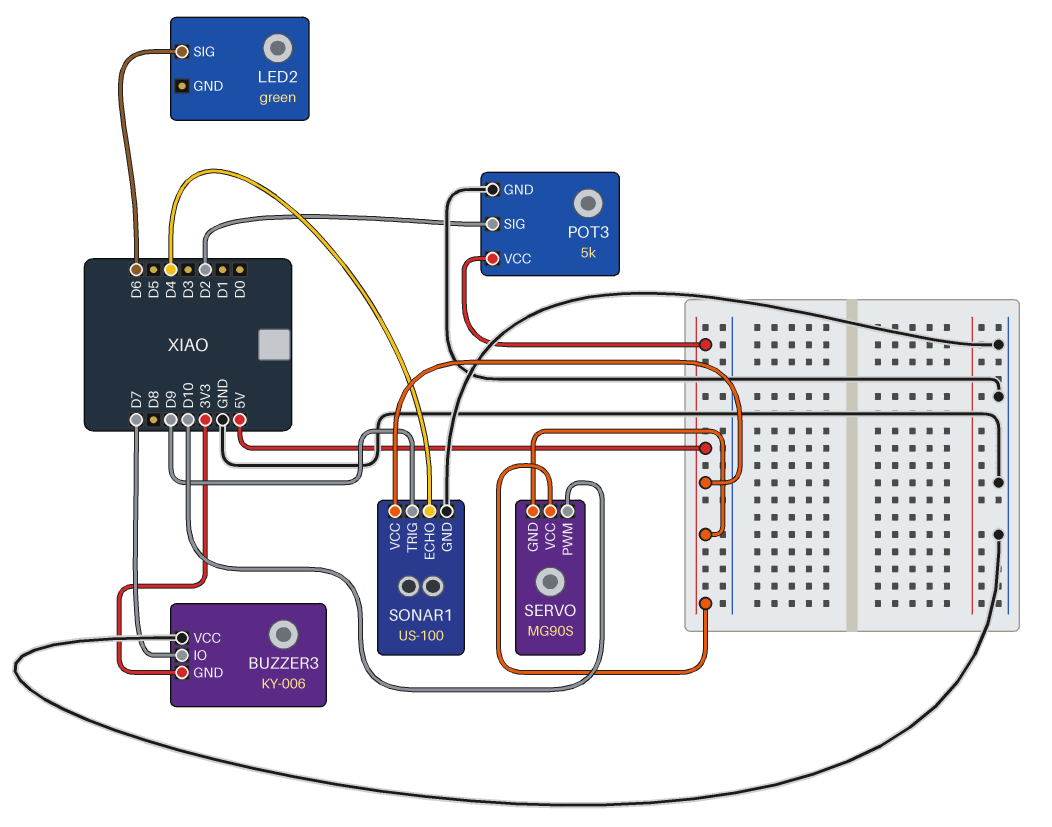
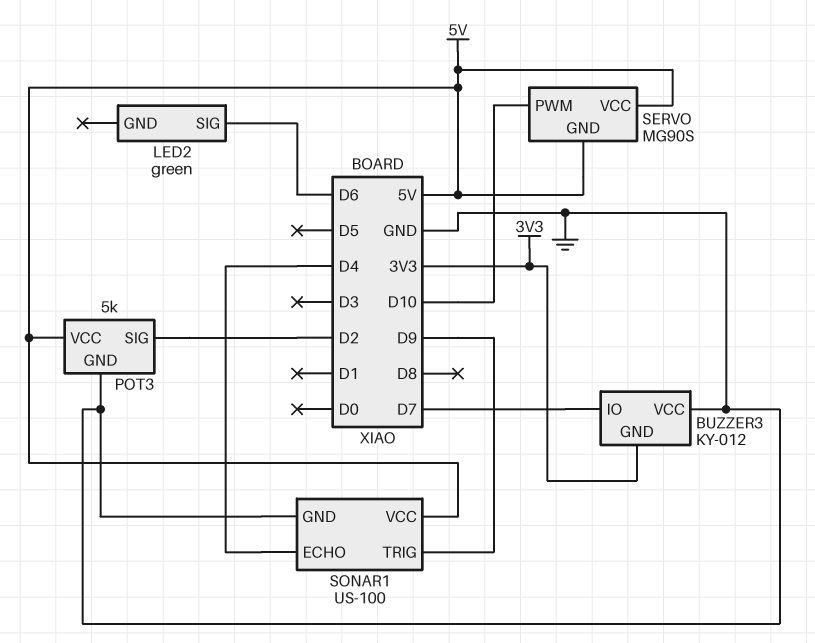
BUZZER3: KY-006 -> KY-012

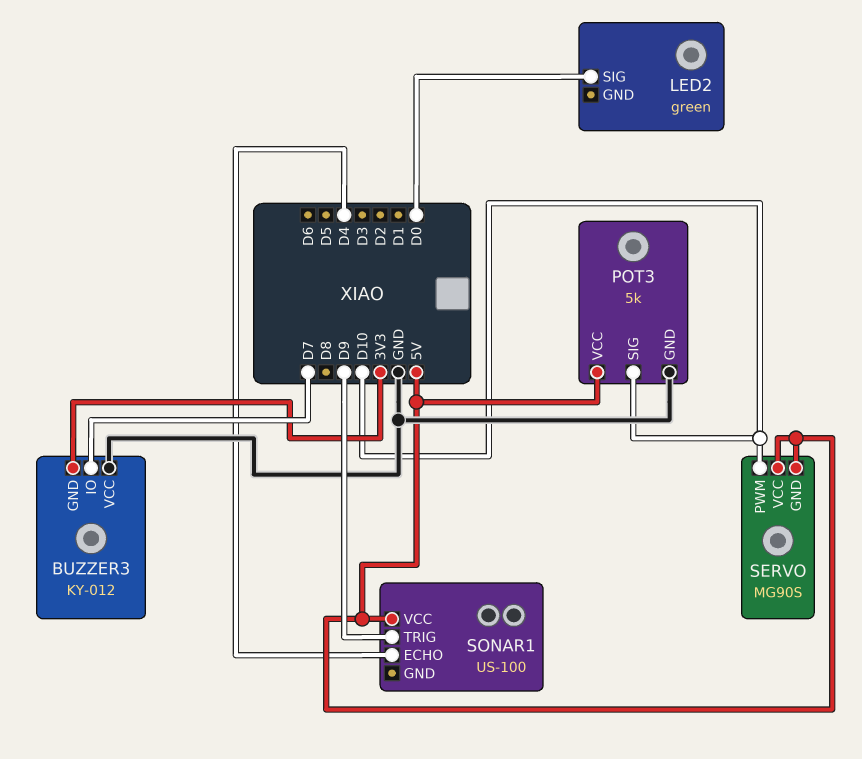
LED2 pin SIG: D6 -> D0
POT3 pin SIG: D2 -> D10
SONAR1 pin GND: GND -> none

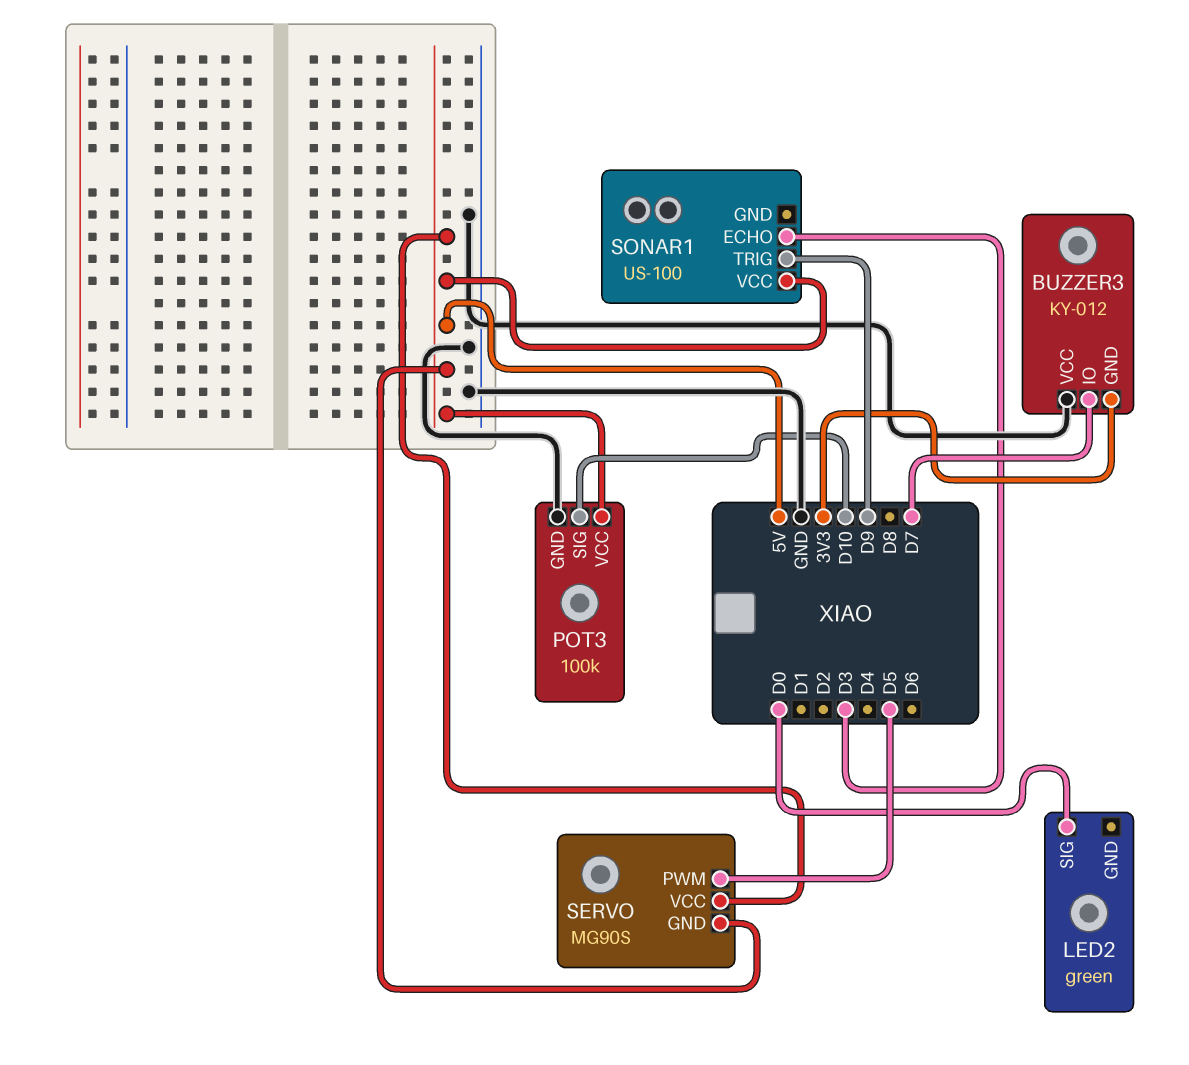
POT3: 5k -> 100k
SERVO pin PWM: D10 -> D5
SONAR1 pin ECHO: D4 -> D3

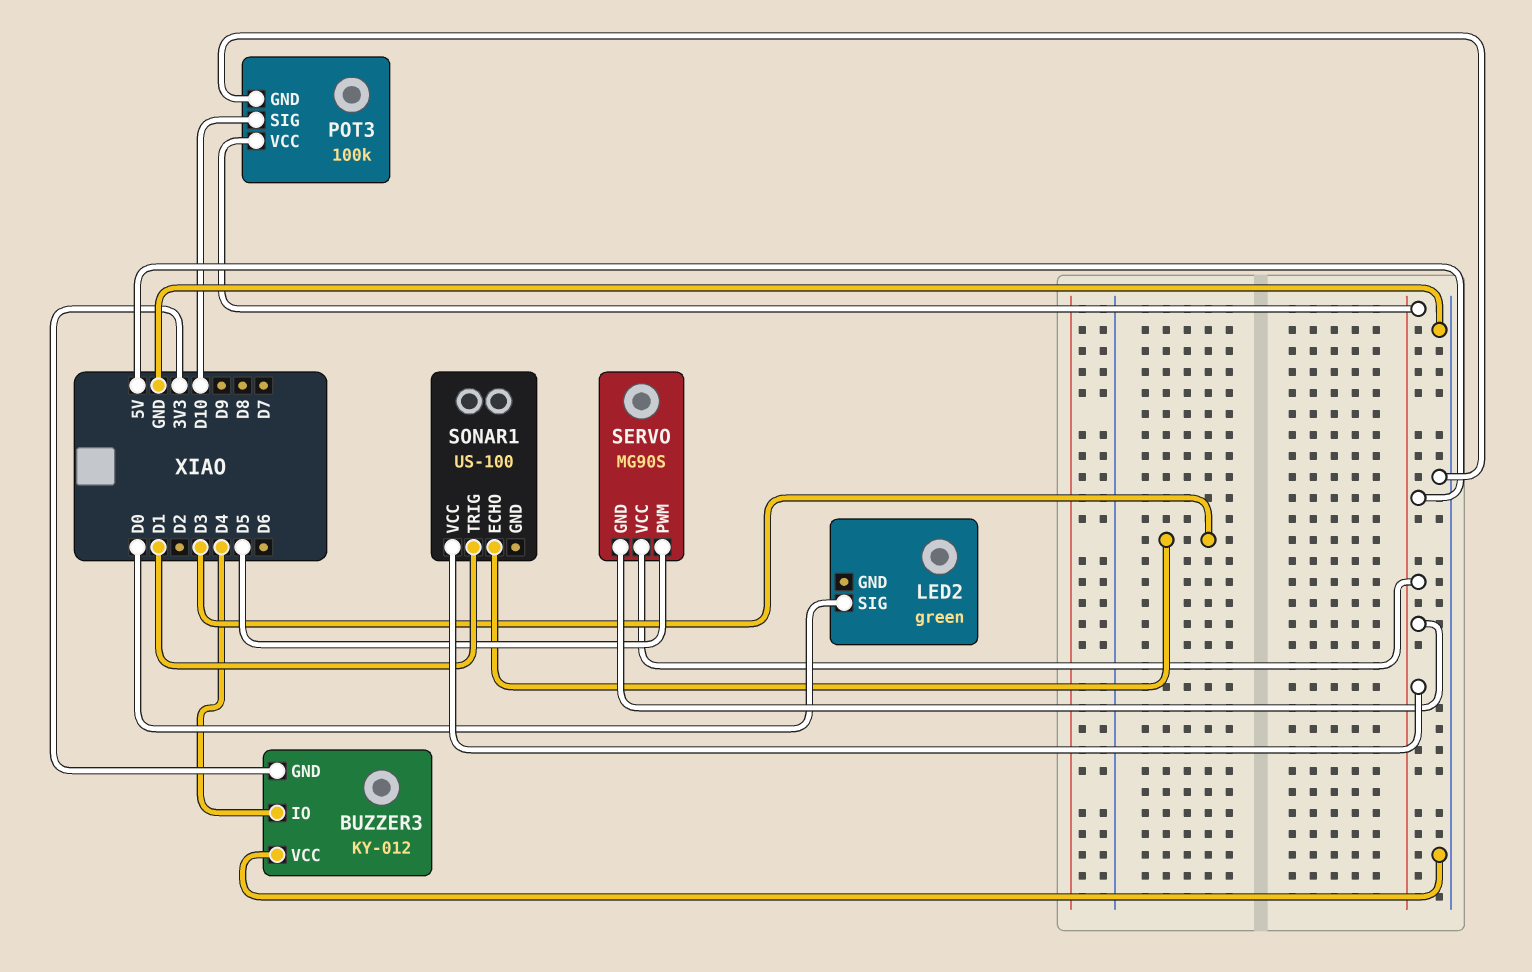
BUZZER3 pin IO: D7 -> D4
SONAR1 pin TRIG: D9 -> D1

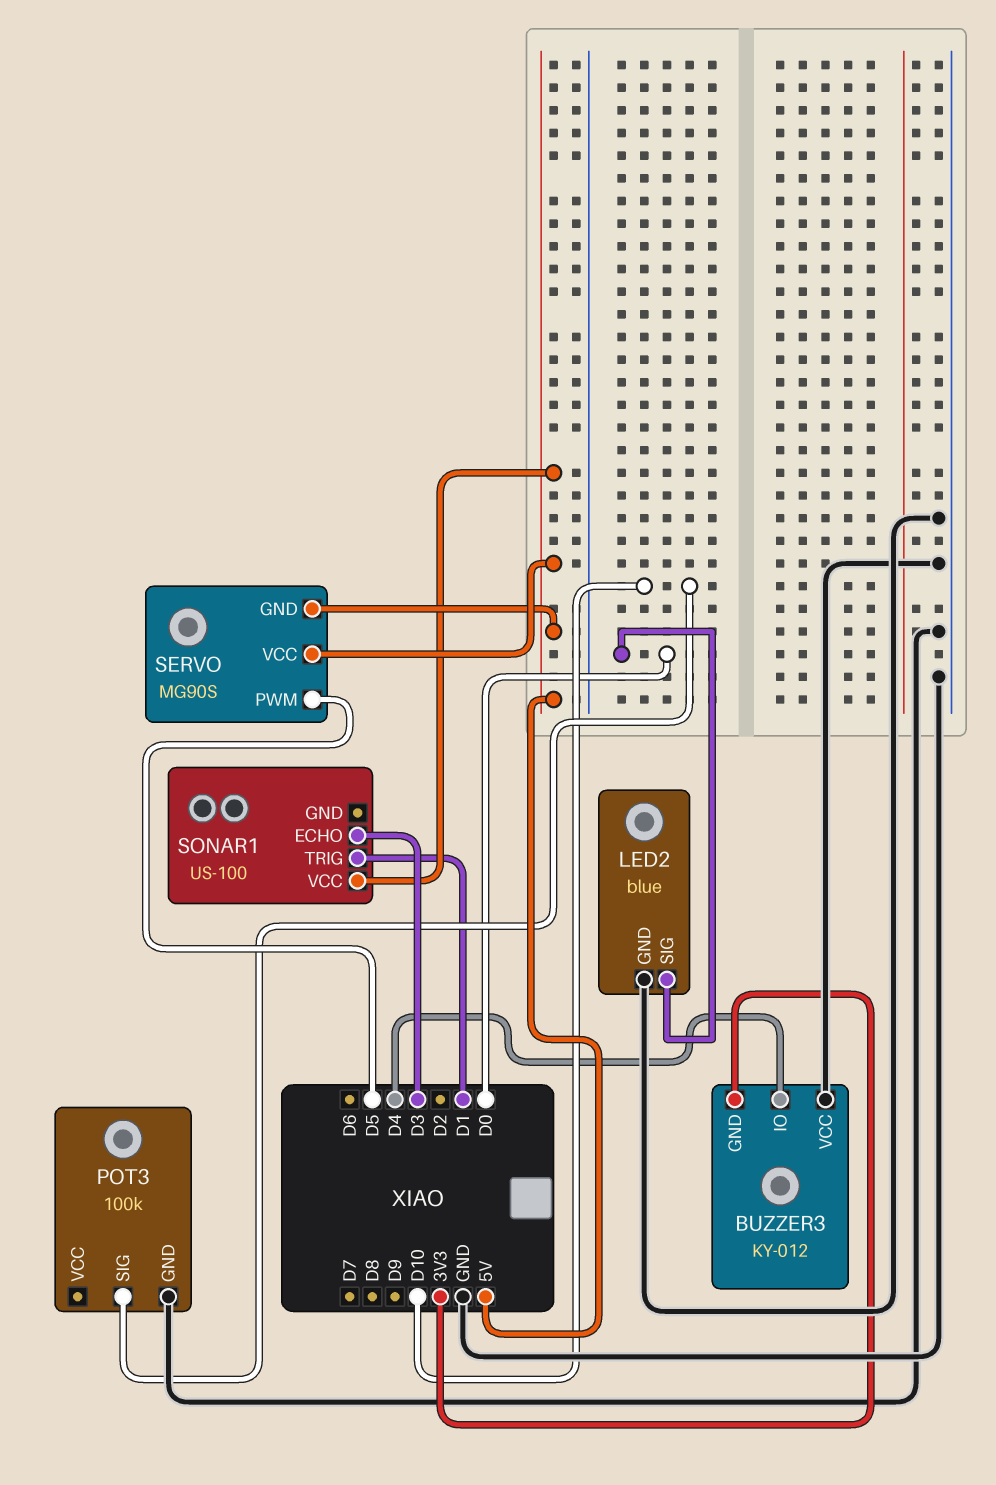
LED2: green -> blue
LED2 pin GND: none -> GND
POT3 pin VCC: 5V -> none

